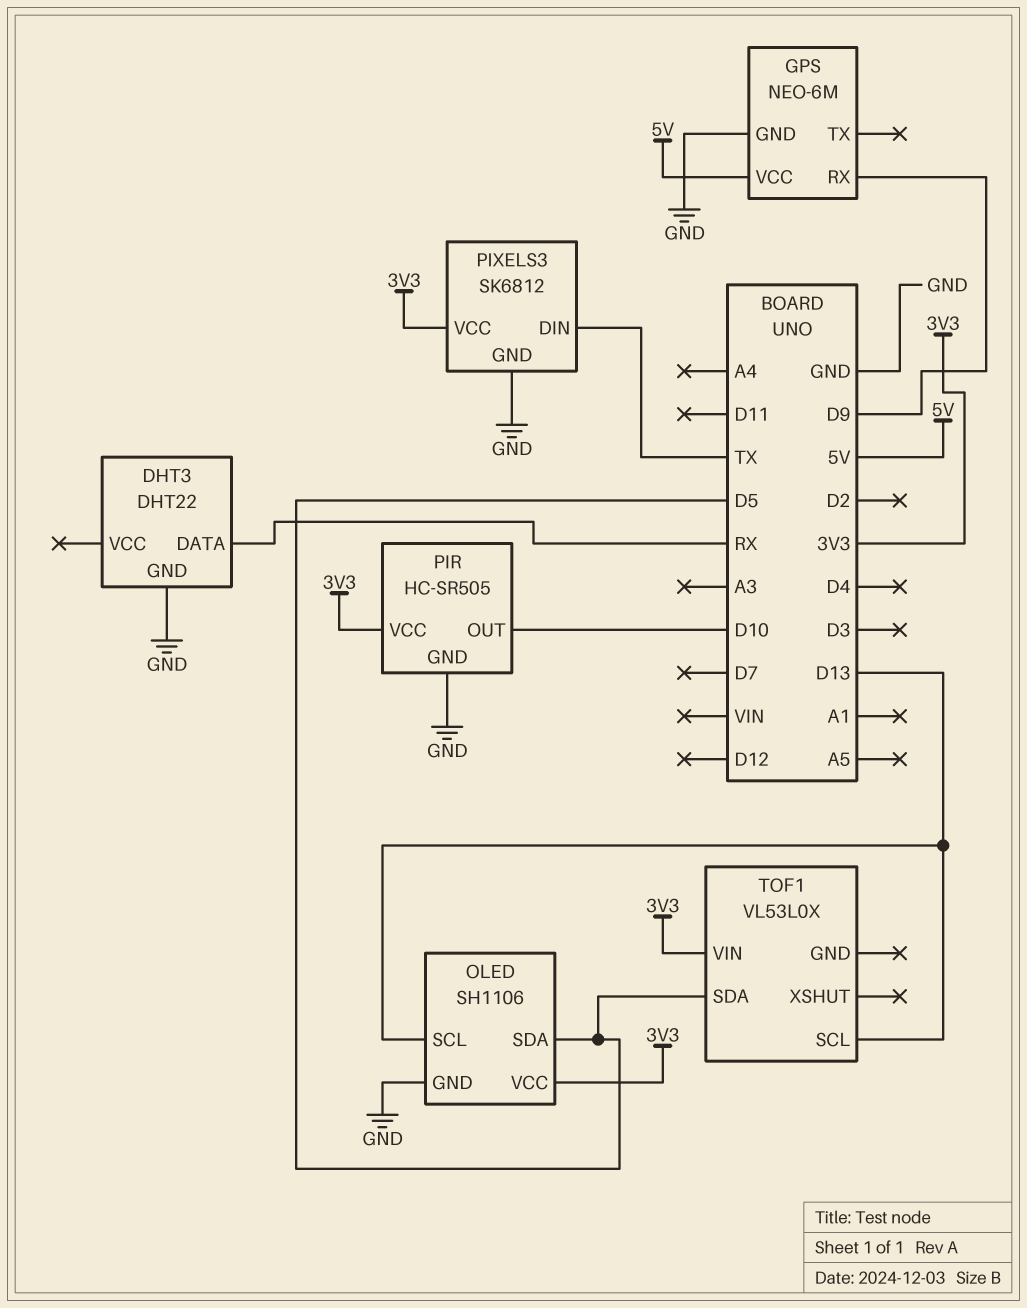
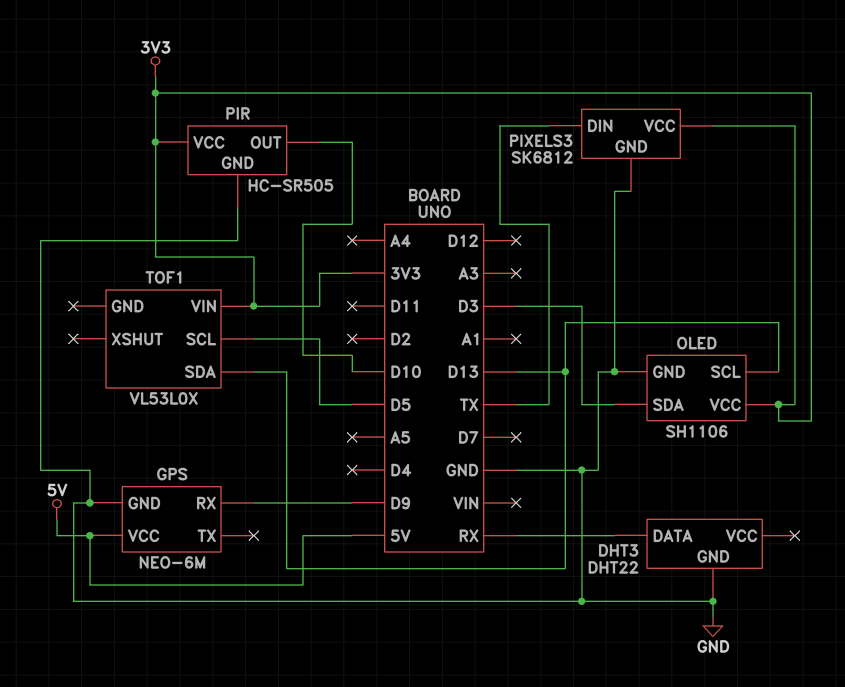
OLED pin SDA: D5 -> D3
TOF1 pin SCL: D13 -> D5
TOF1 pin SDA: D5 -> D13

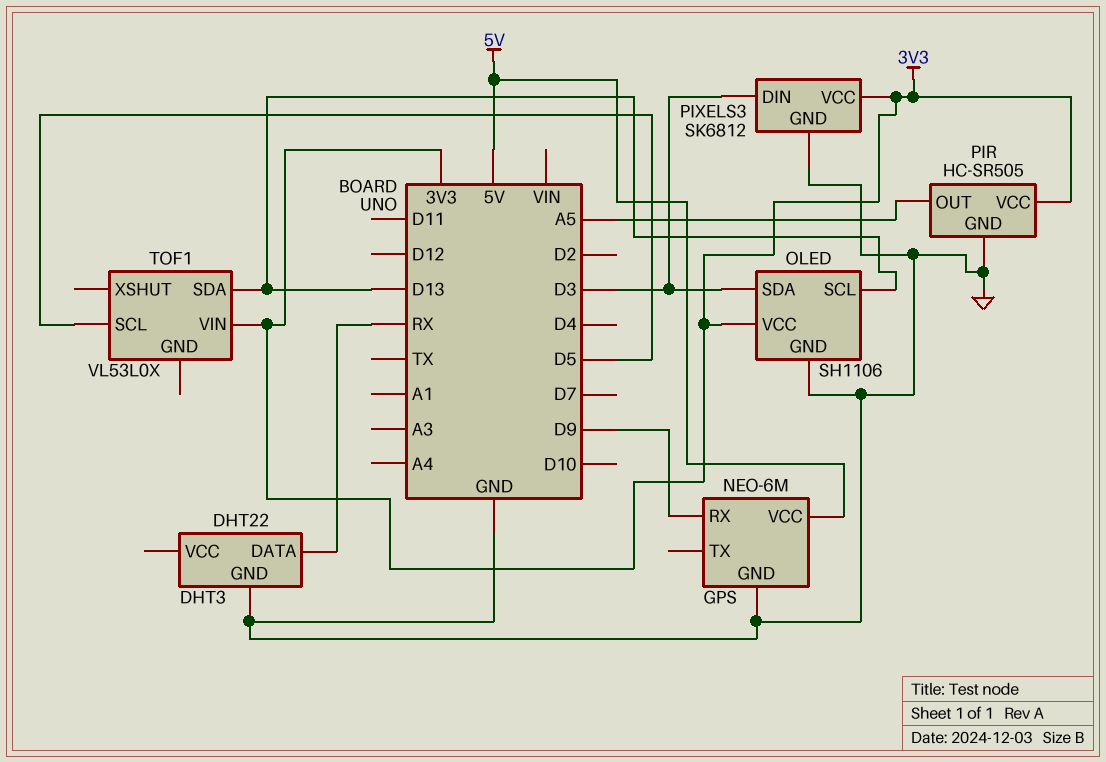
PIR pin OUT: D10 -> A5
PIXELS3 pin DIN: TX -> D3

